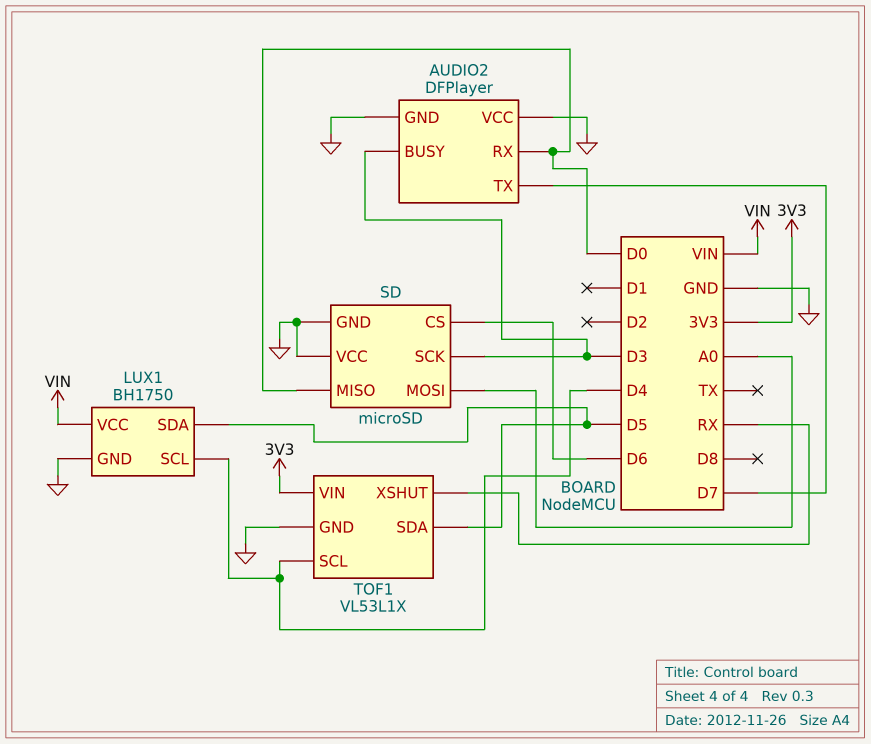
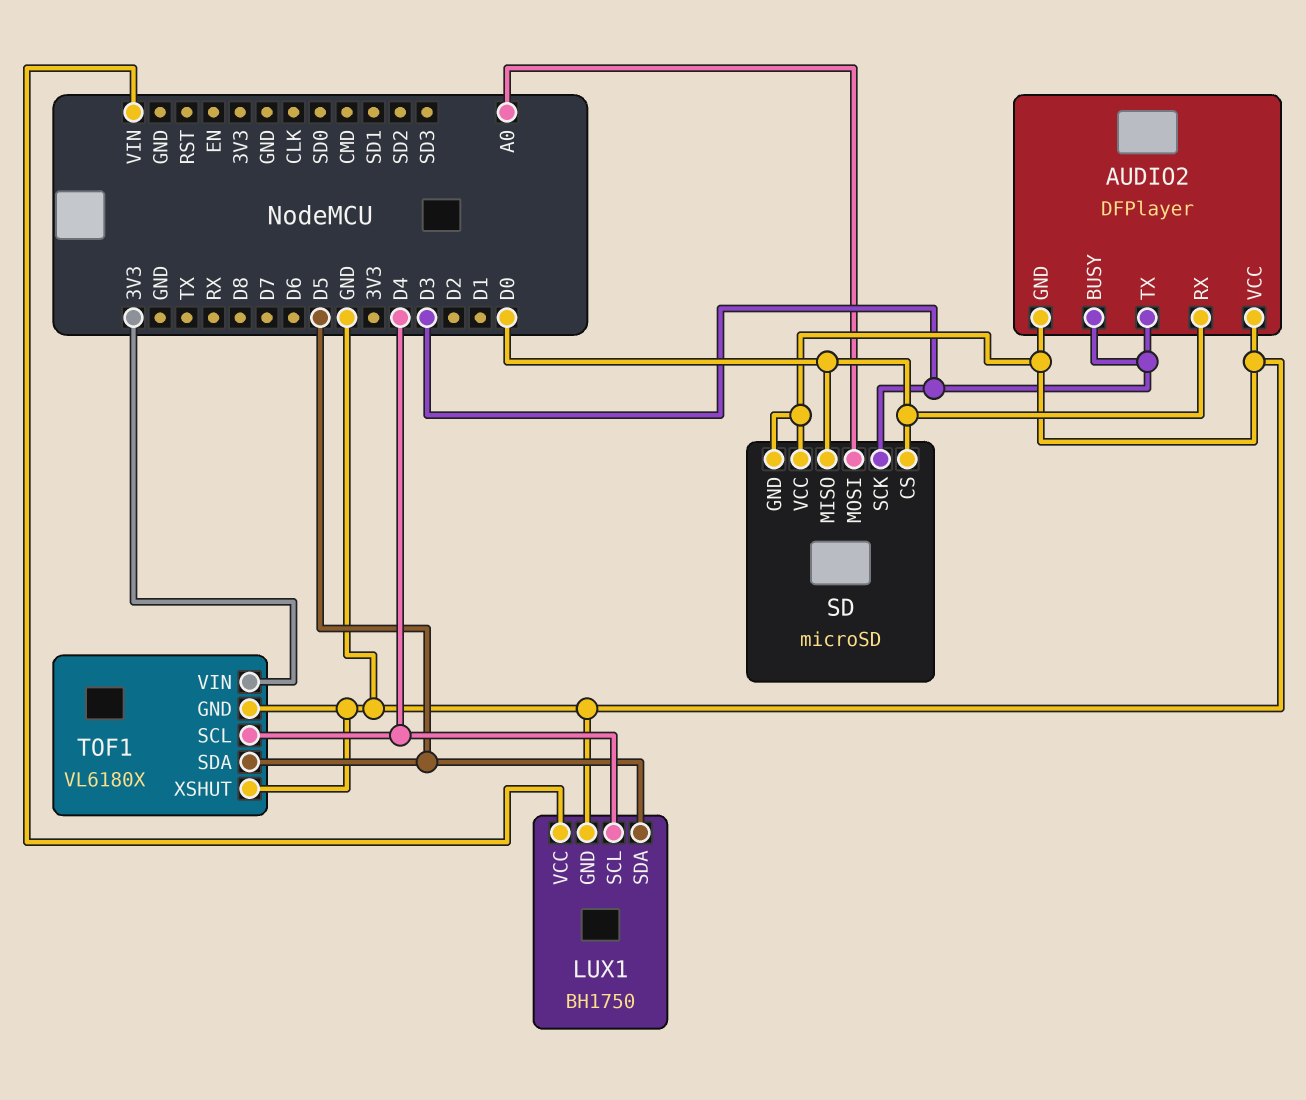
AUDIO2 pin TX: D7 -> D3
SD pin CS: D6 -> D0
TOF1: VL53L1X -> VL6180X
TOF1 pin XSHUT: RX -> GND

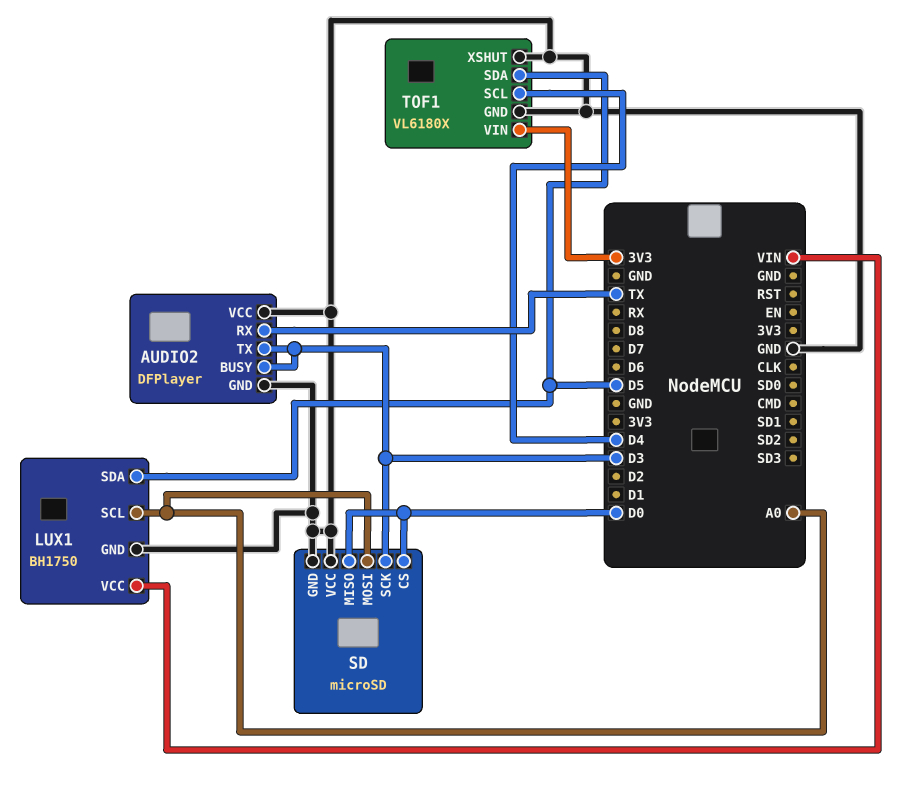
AUDIO2 pin RX: D0 -> TX
LUX1 pin SCL: D4 -> A0

